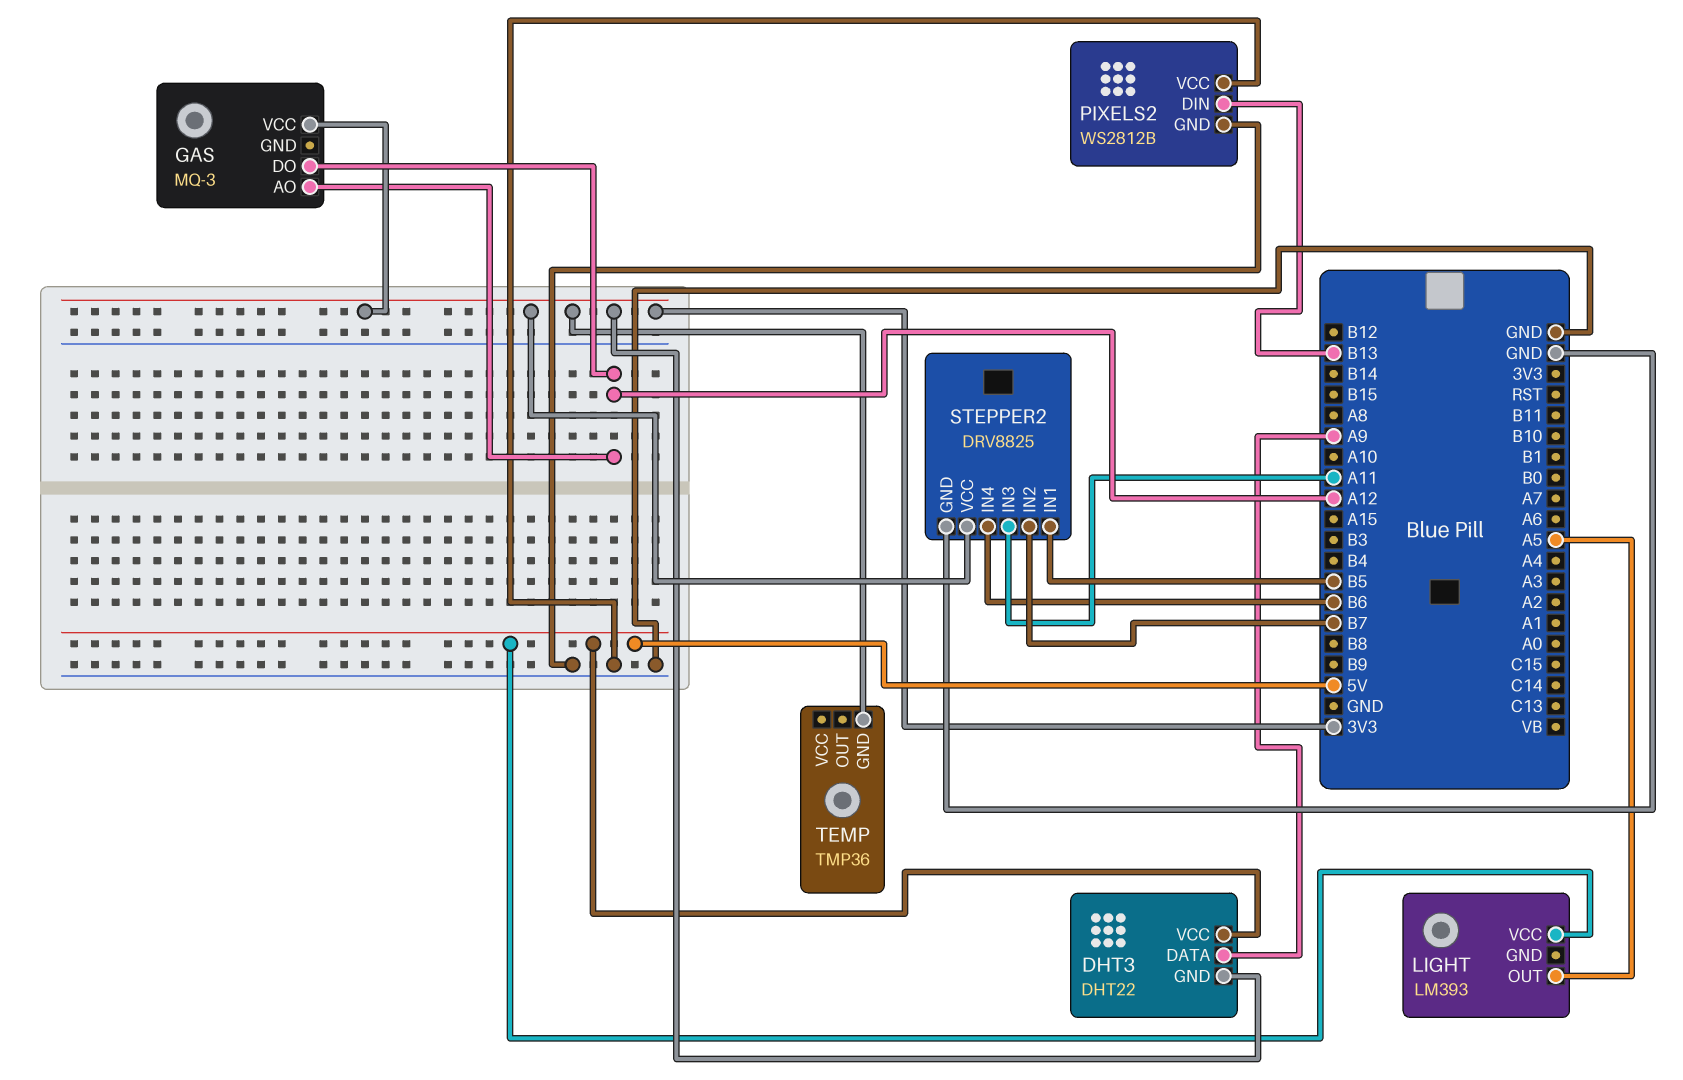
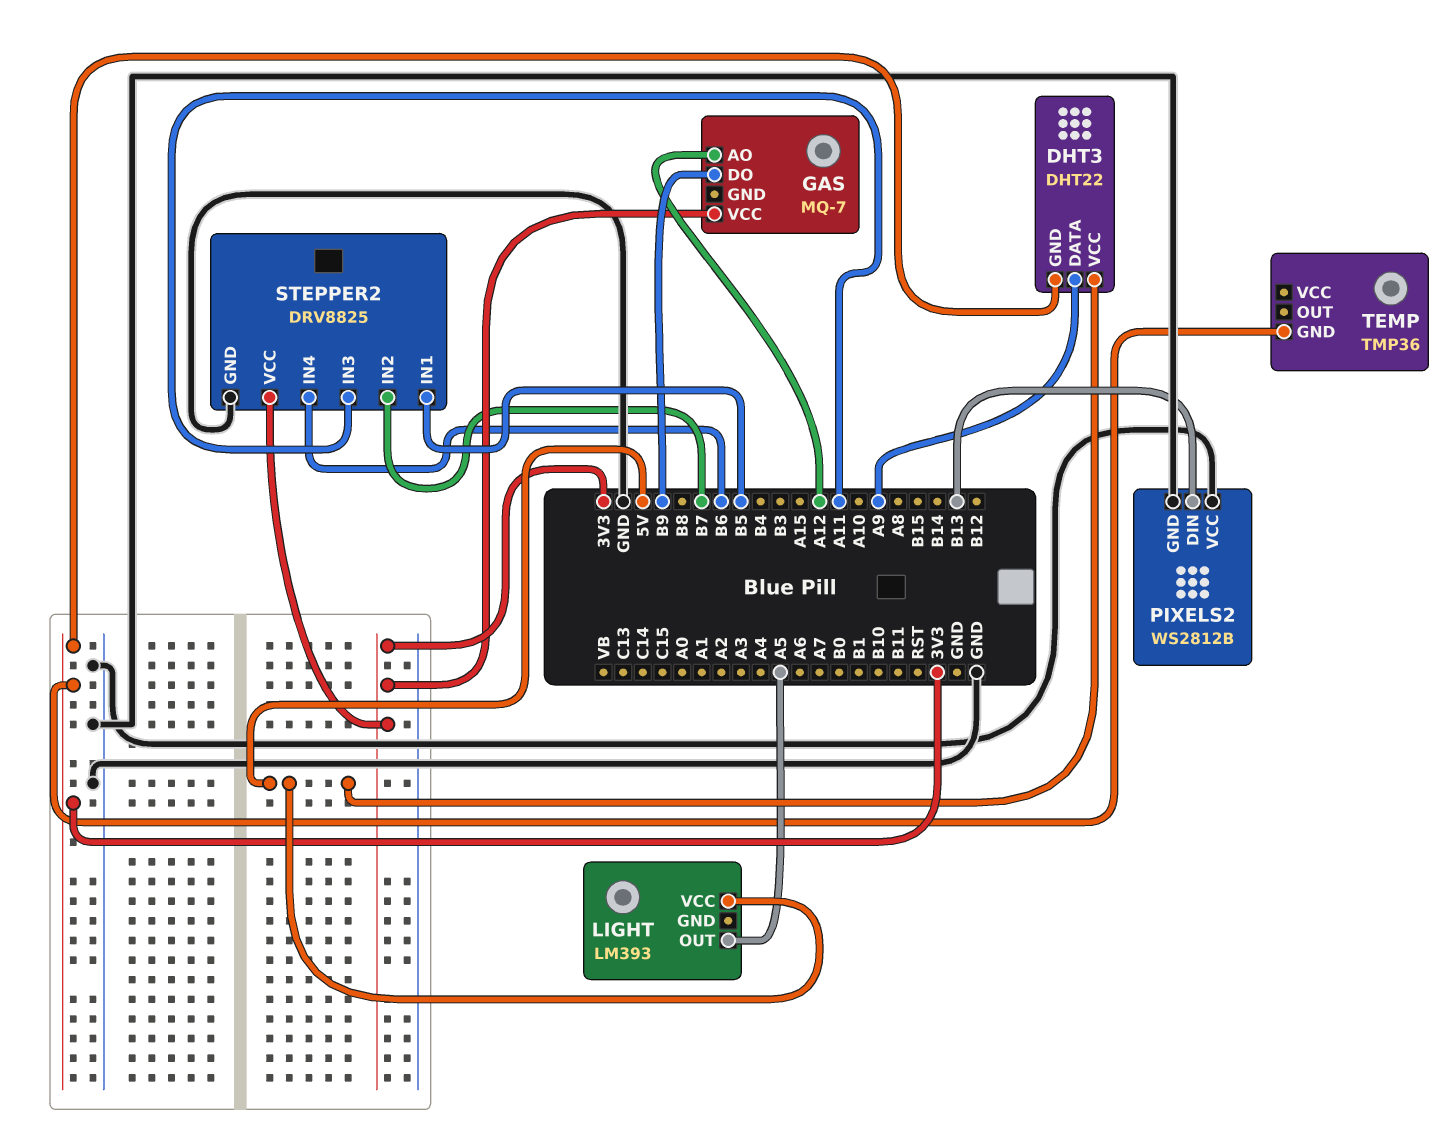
GAS: MQ-3 -> MQ-7
GAS pin DO: A12 -> B9

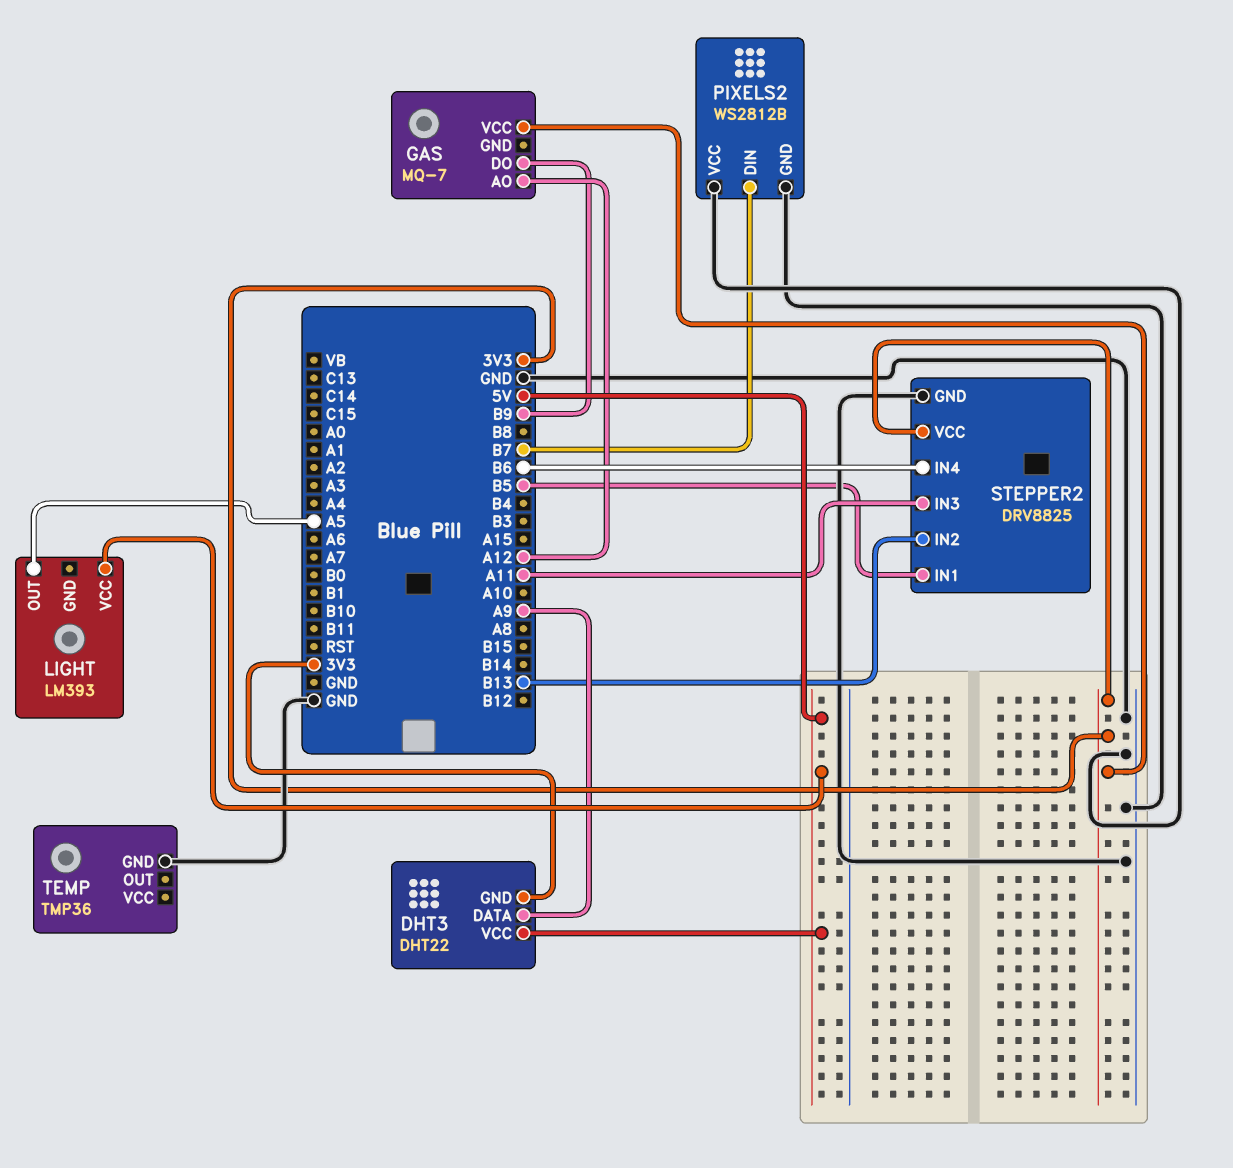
PIXELS2 pin DIN: B13 -> B7
STEPPER2 pin IN2: B7 -> B13
TEMP pin GND: 3V3 -> GND

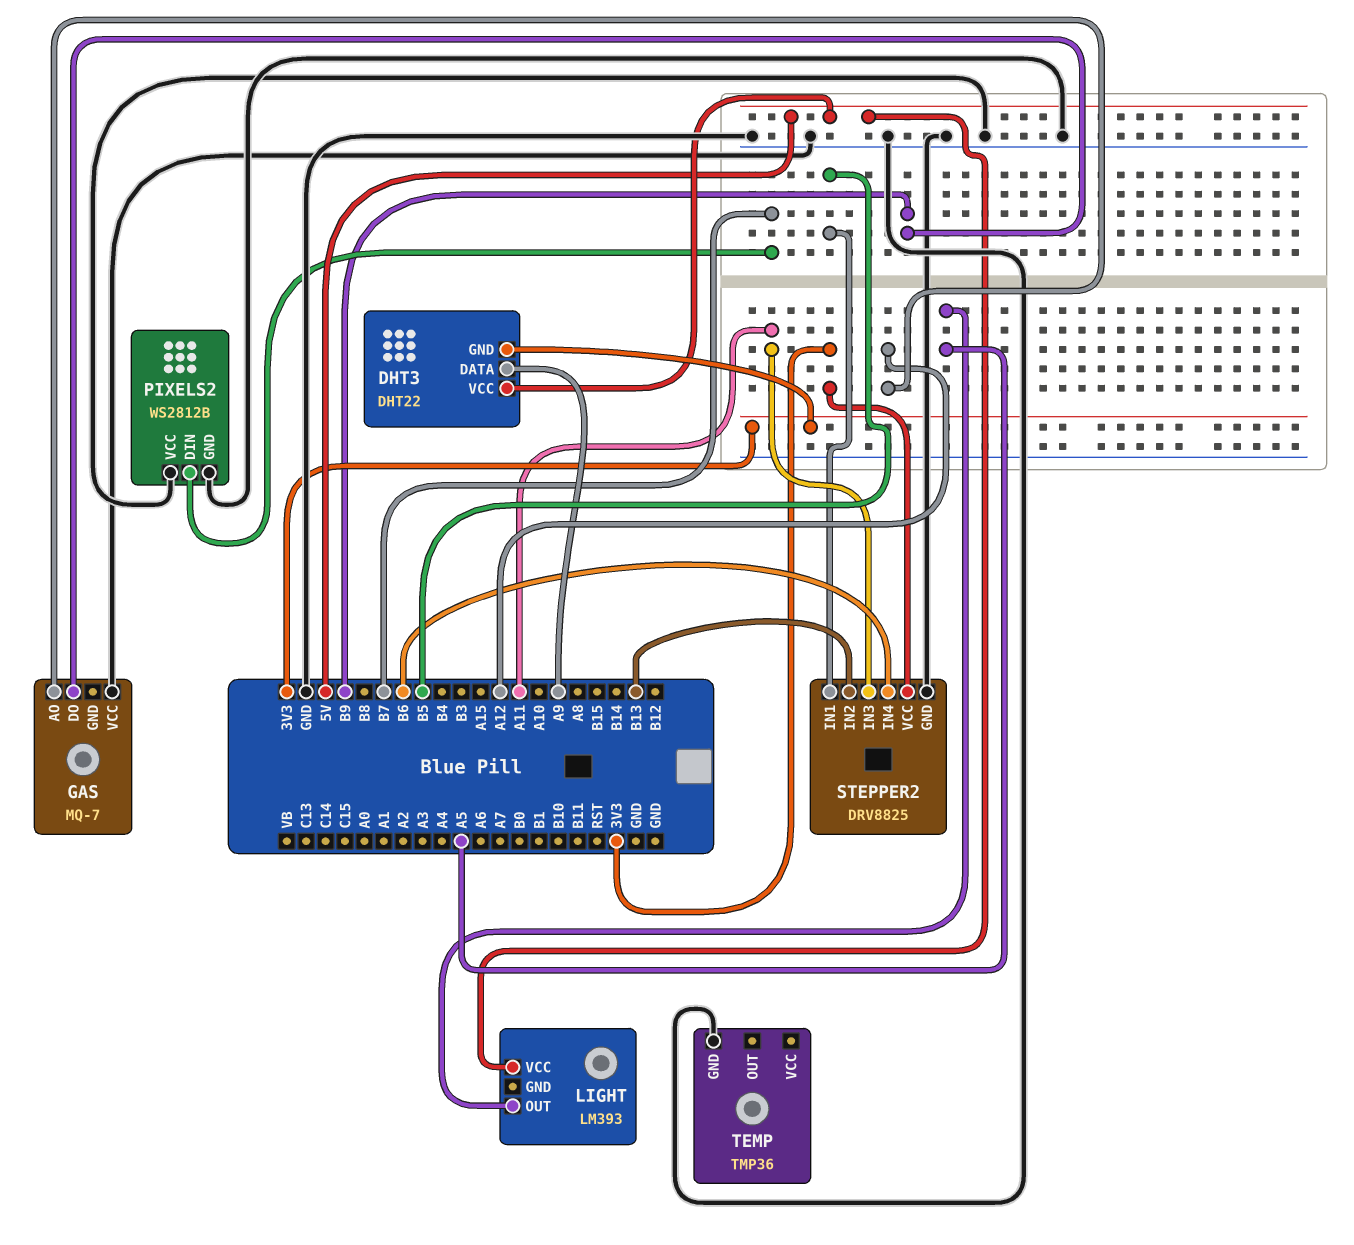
GAS pin VCC: 3V3 -> GND

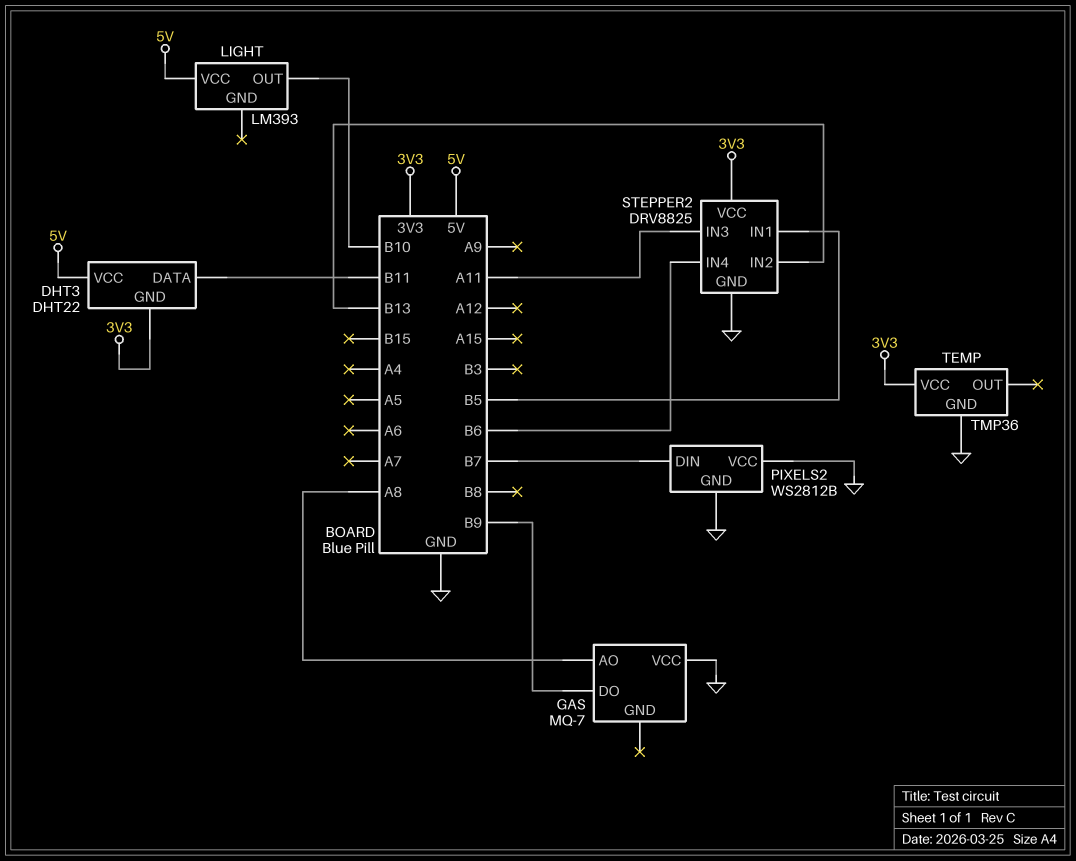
DHT3 pin DATA: A9 -> B11
GAS pin AO: A12 -> A8
LIGHT pin OUT: A5 -> B10
TEMP pin VCC: none -> 3V3

